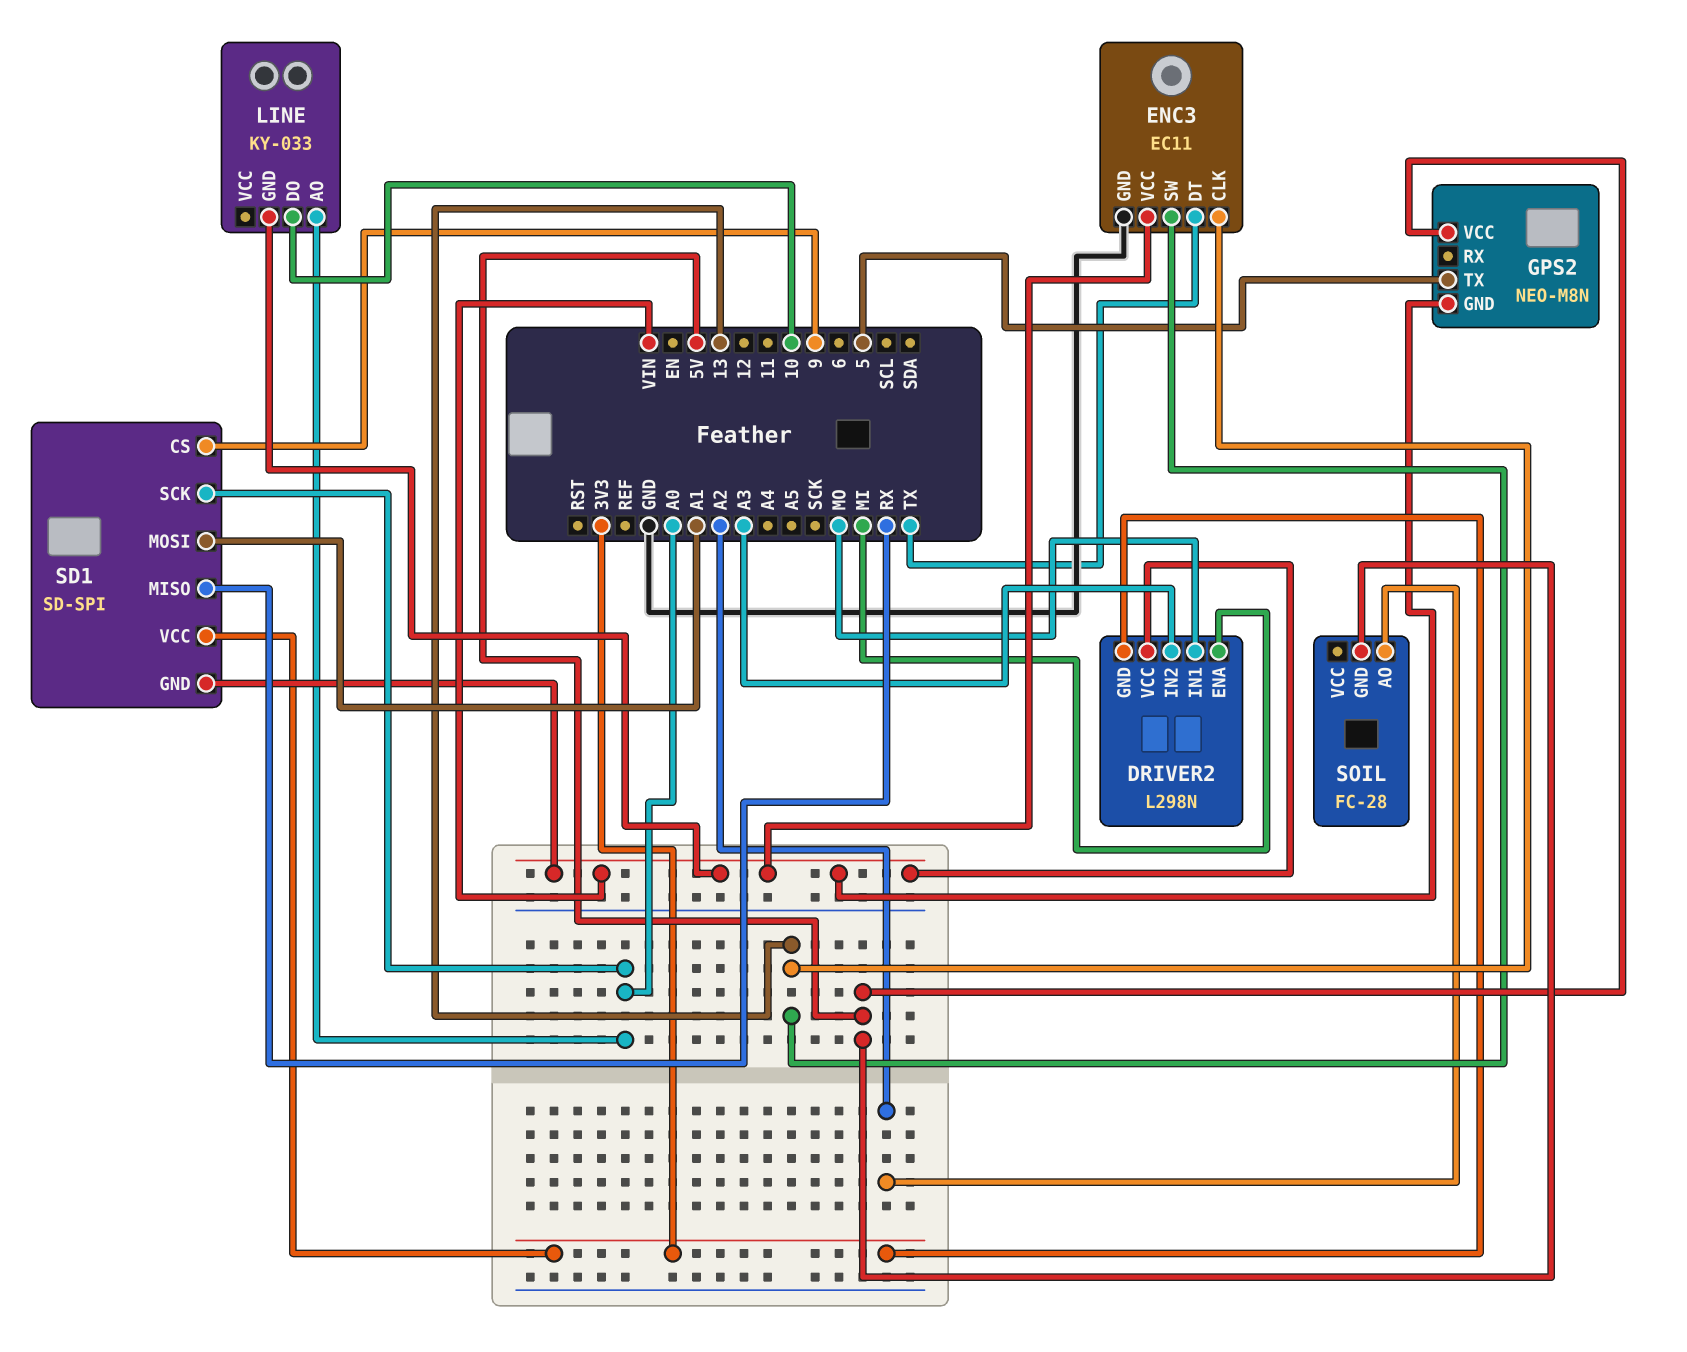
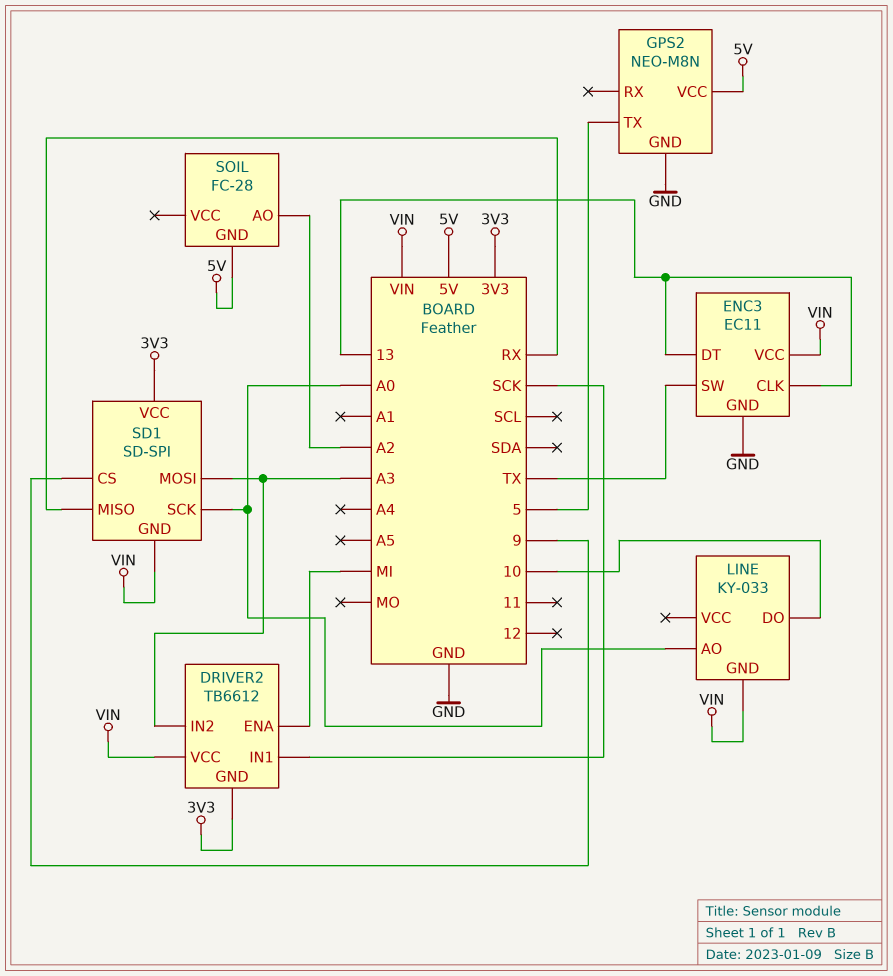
DRIVER2: L298N -> TB6612
DRIVER2 pin IN1: MO -> SCK
ENC3 pin DT: TX -> 13
ENC3 pin SW: 13 -> TX
GPS2 pin GND: VIN -> GND
SD1 pin MOSI: A1 -> A3

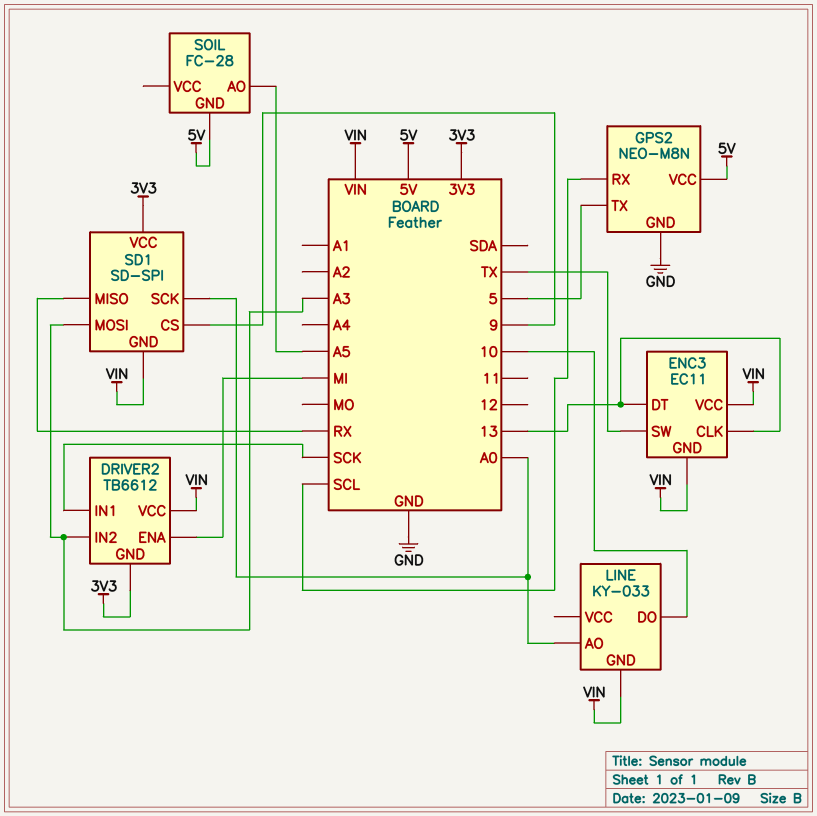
ENC3 pin GND: GND -> VIN
GPS2 pin RX: none -> SCL
SOIL pin AO: A2 -> A5

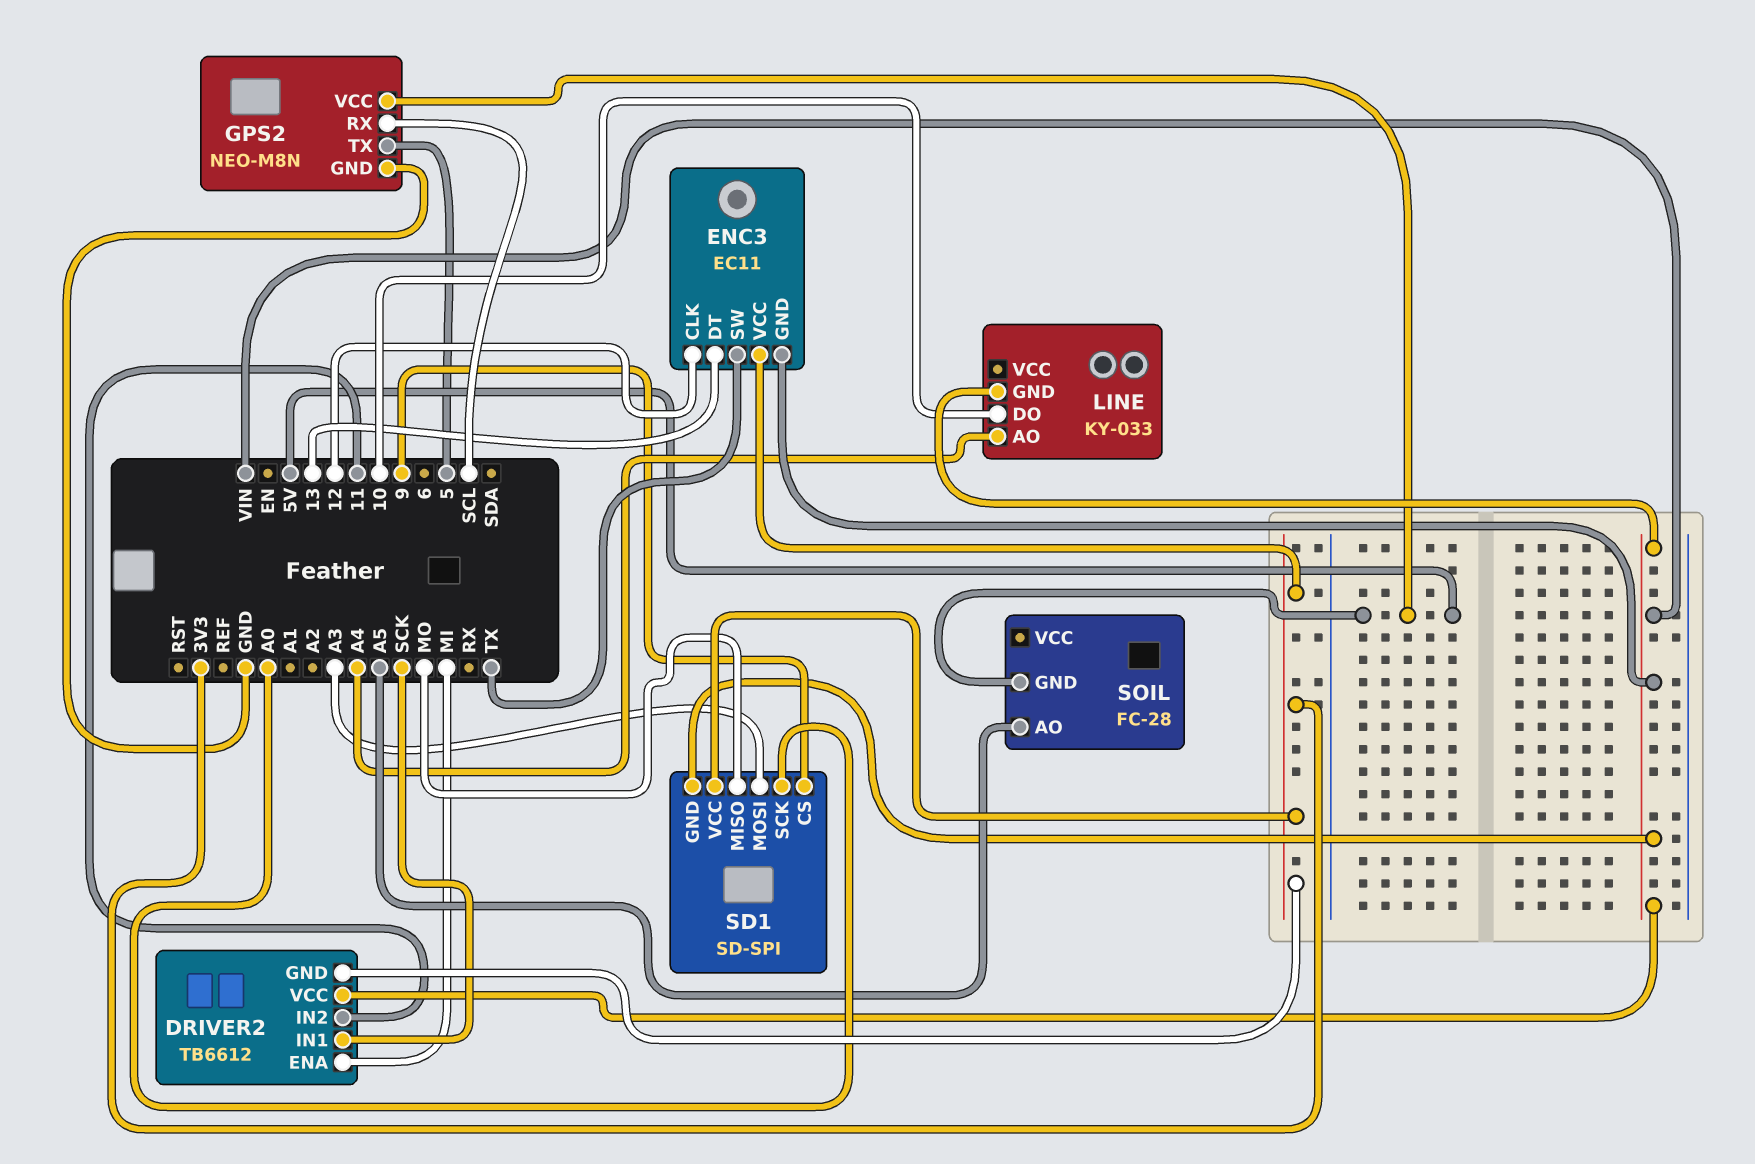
DRIVER2 pin IN2: A3 -> 11
ENC3 pin CLK: 13 -> 12
ENC3 pin VCC: VIN -> 3V3
LINE pin AO: A0 -> A4
SD1 pin MISO: RX -> MO

